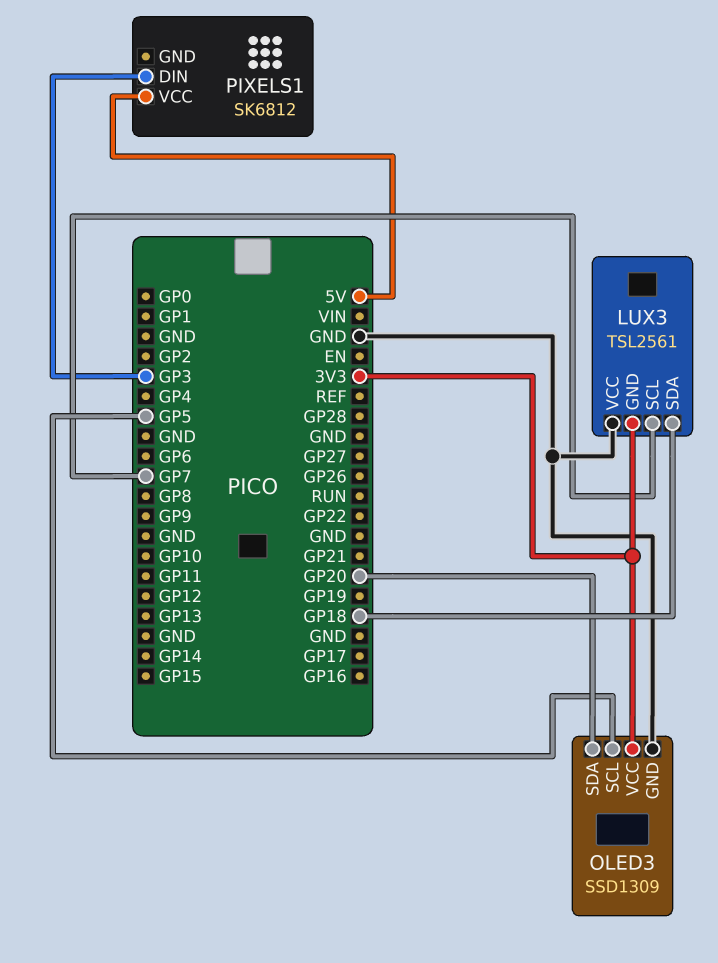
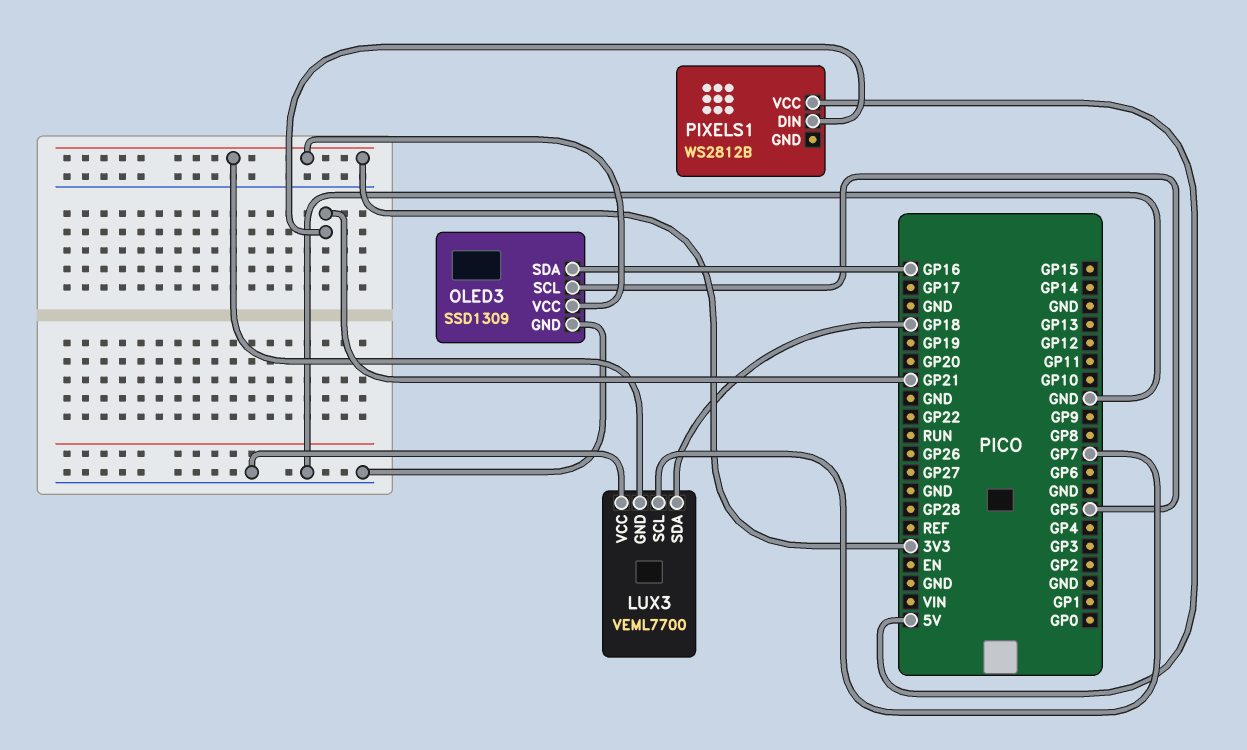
LUX3: TSL2561 -> VEML7700
OLED3 pin SDA: GP20 -> GP16
PIXELS1: SK6812 -> WS2812B
PIXELS1 pin DIN: GP3 -> GP21

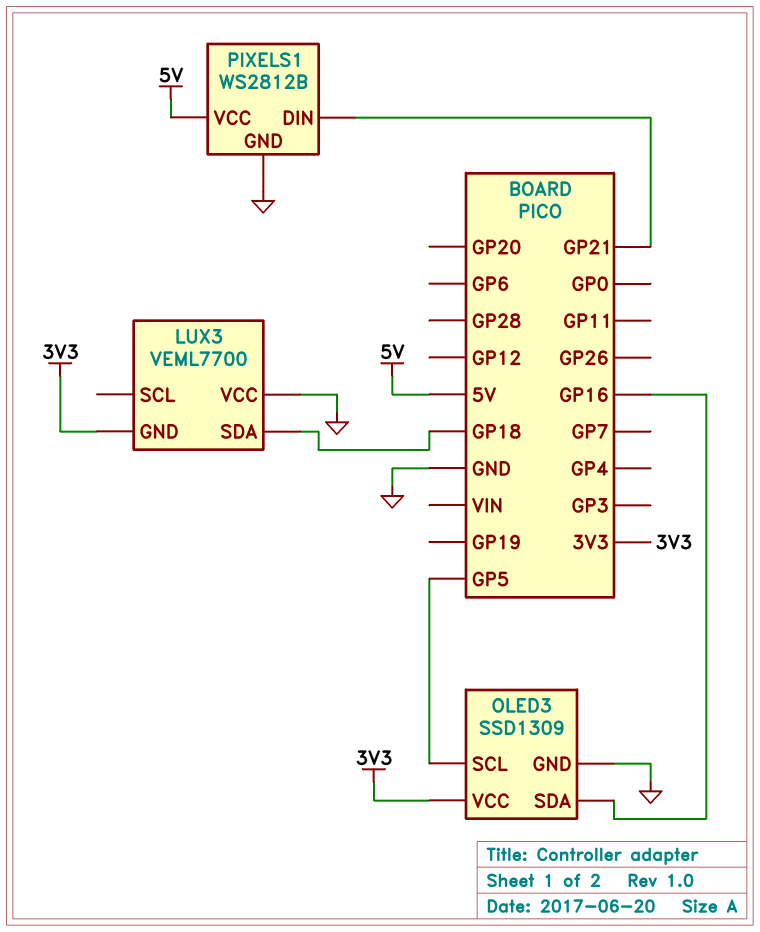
LUX3 pin SCL: GP7 -> none
PIXELS1 pin GND: none -> GND

